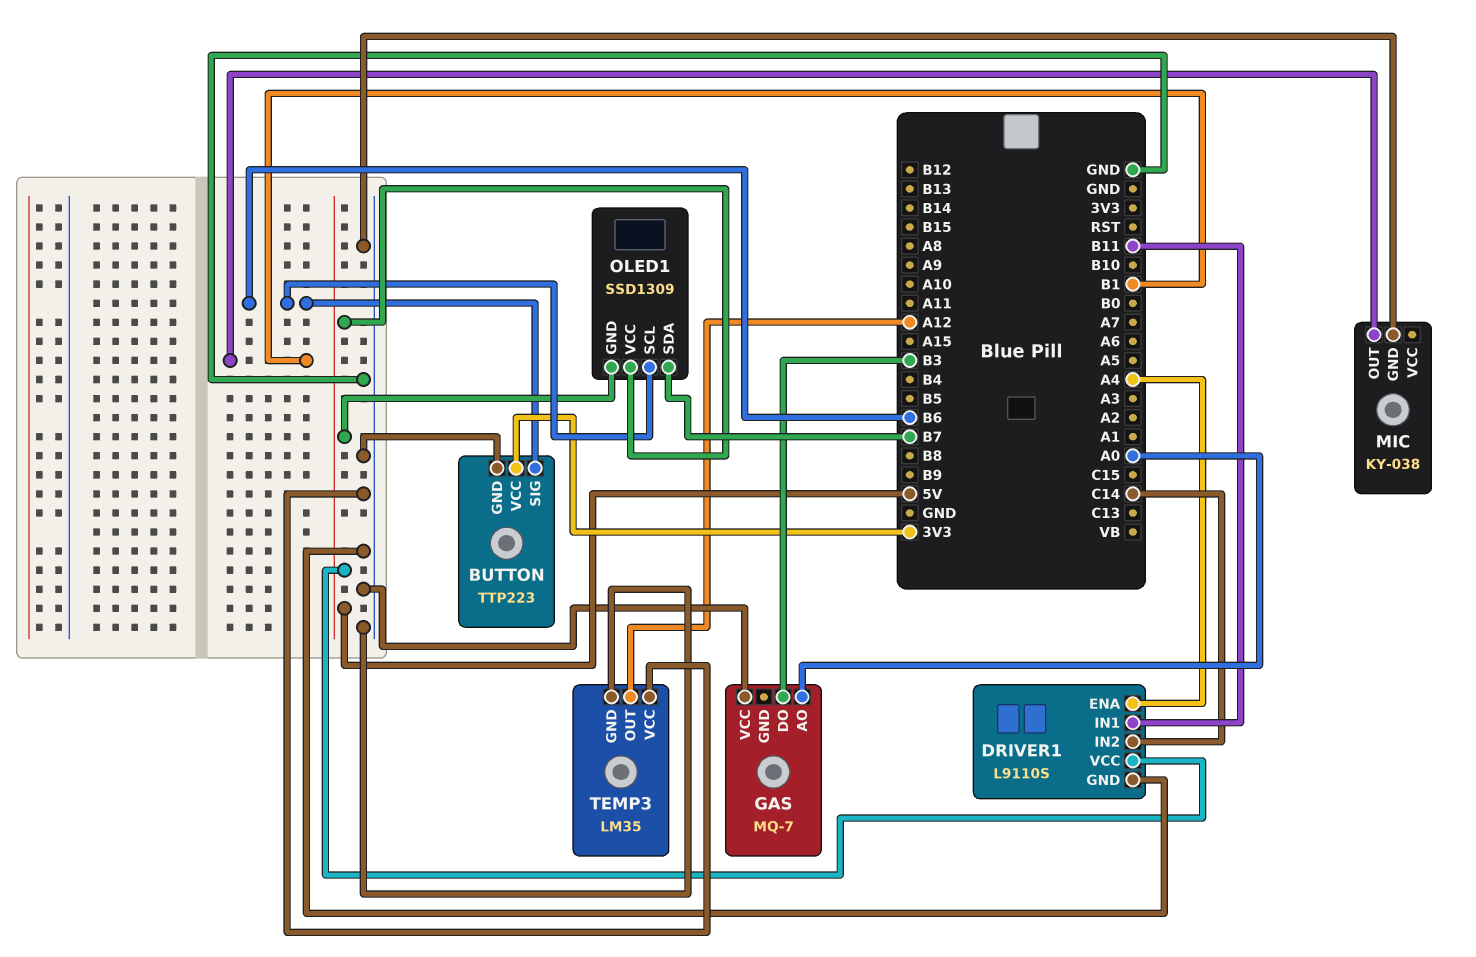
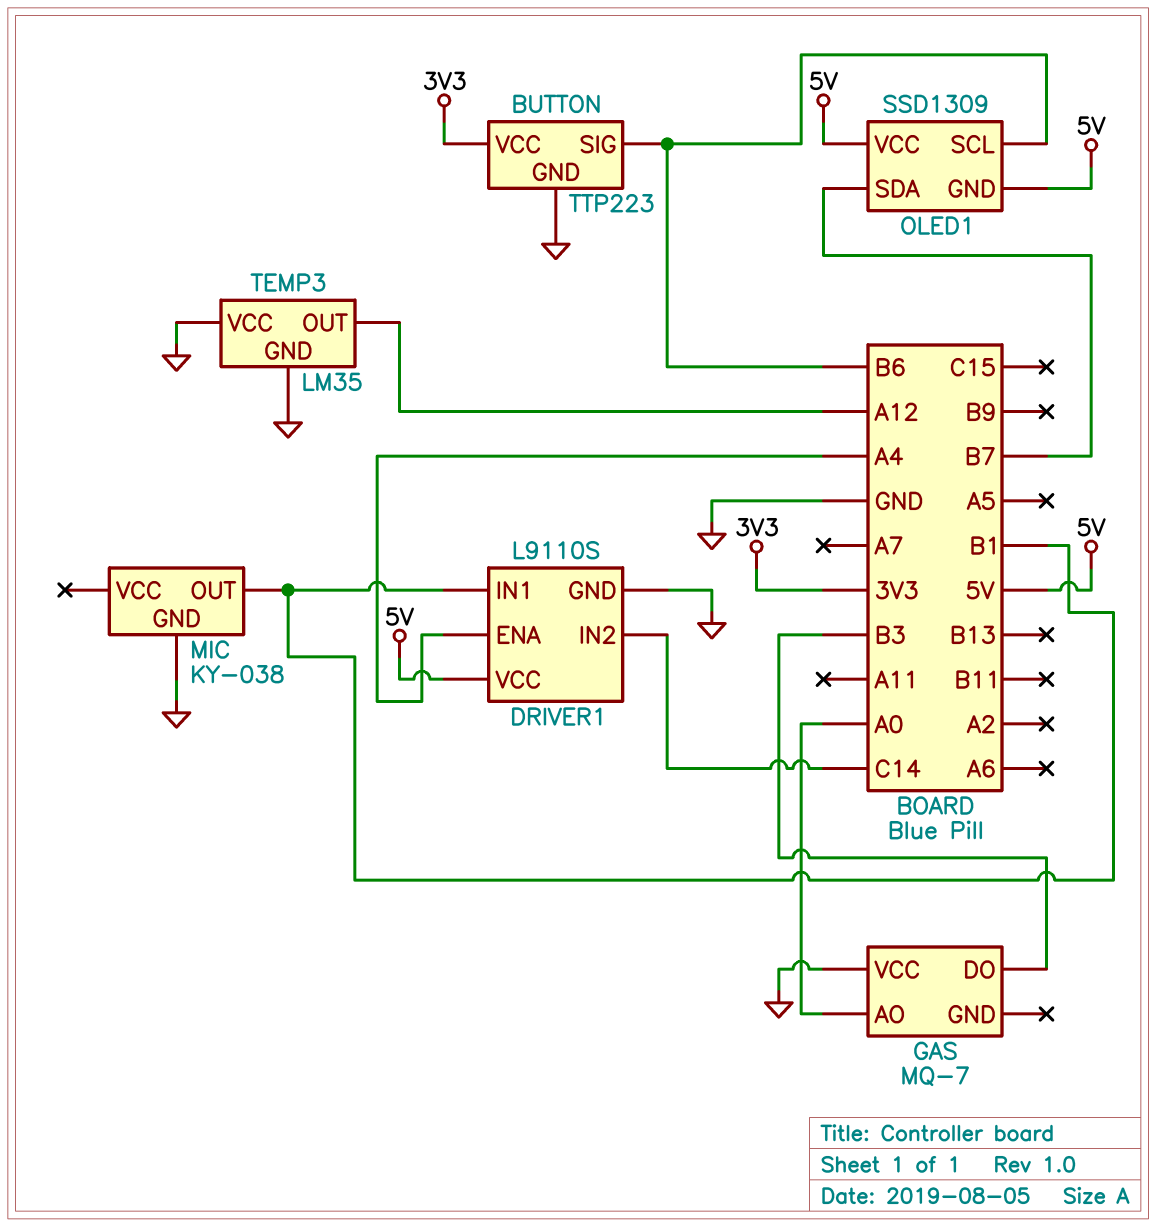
DRIVER1 pin IN1: B11 -> B1

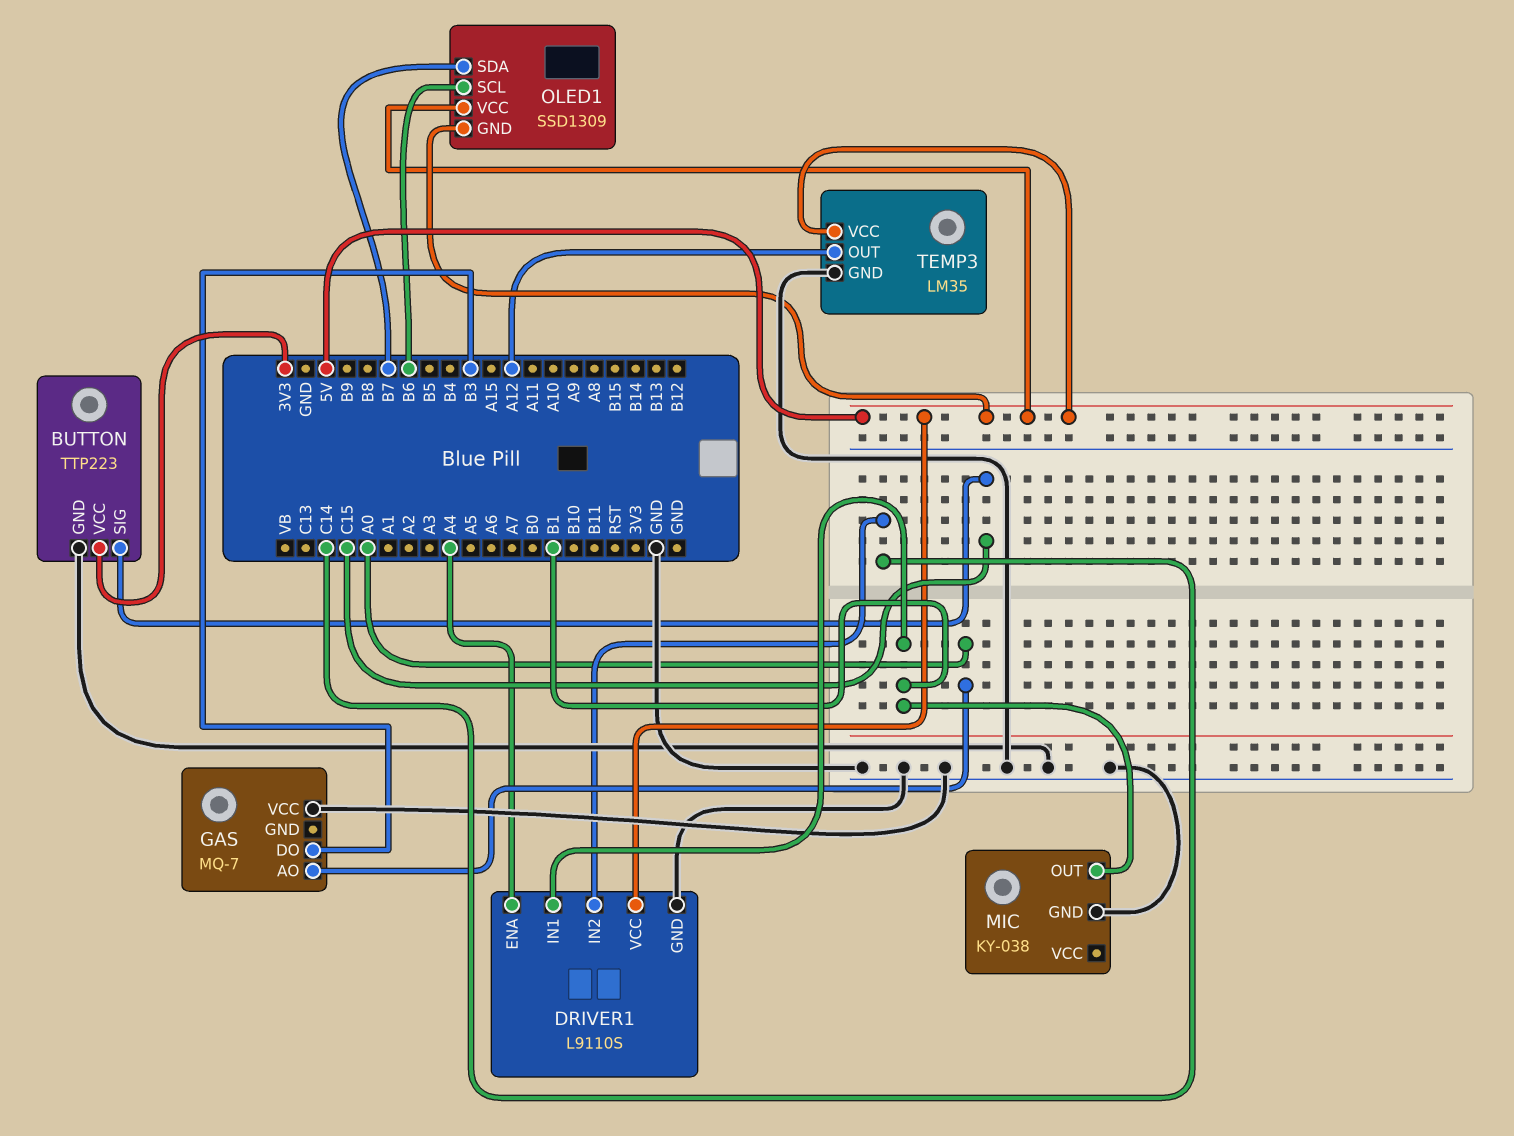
BUTTON pin SIG: B6 -> C15
TEMP3 pin VCC: GND -> 5V

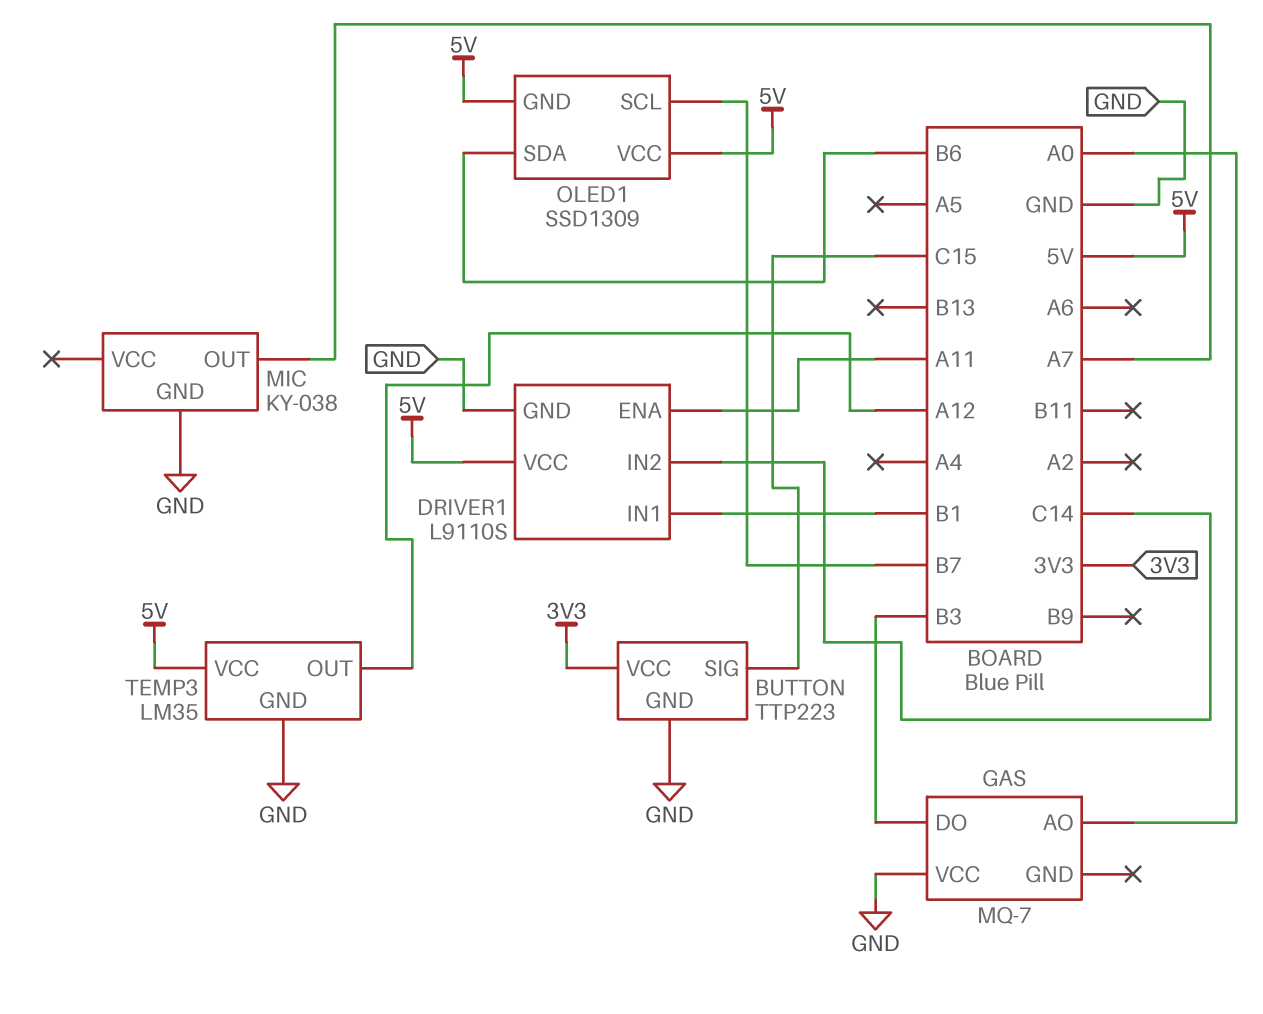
DRIVER1 pin ENA: A4 -> A11
MIC pin OUT: B1 -> A7
OLED1 pin SCL: B6 -> B7
OLED1 pin SDA: B7 -> B6

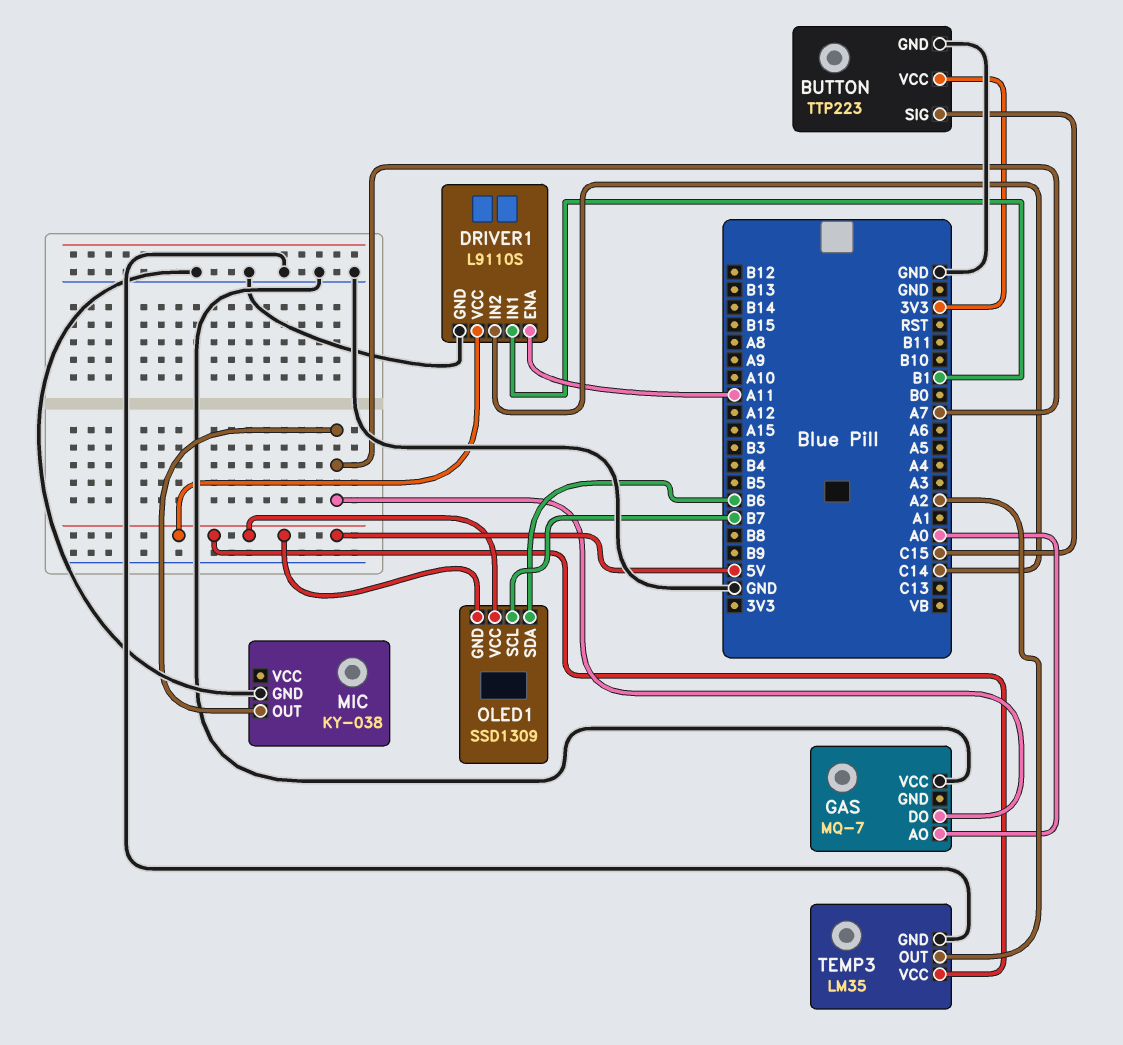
GAS pin DO: B3 -> A7
TEMP3 pin OUT: A12 -> A2

